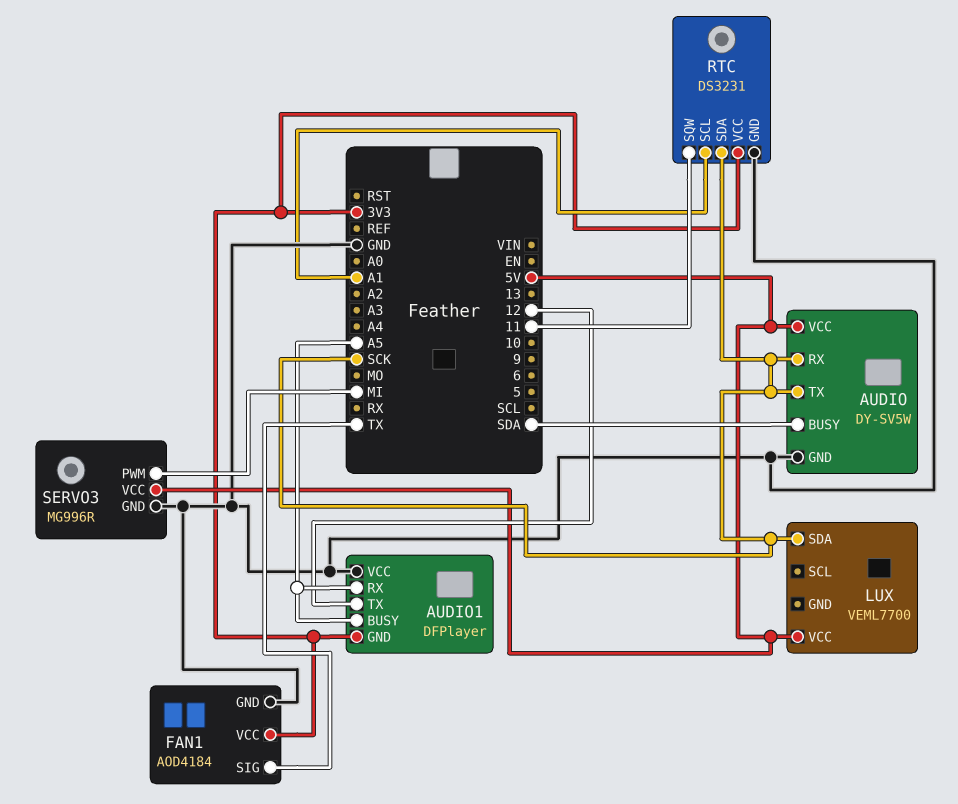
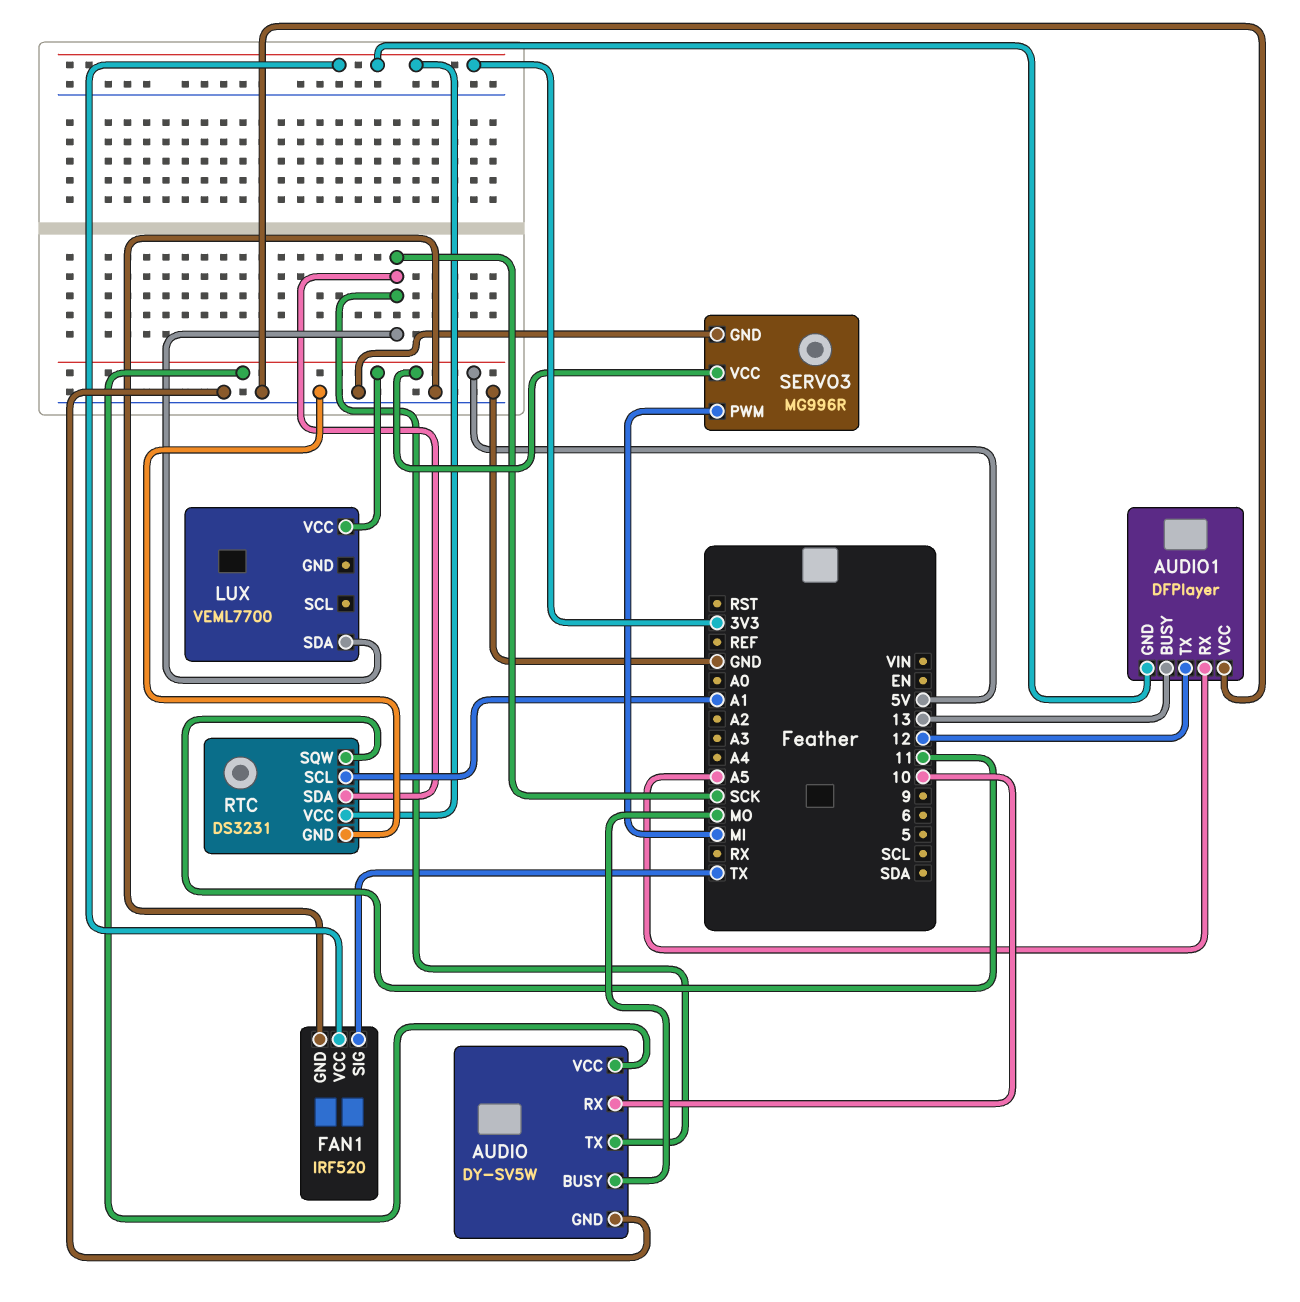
AUDIO pin BUSY: SDA -> MO
AUDIO pin RX: SCK -> 10
AUDIO1 pin BUSY: A5 -> 13
FAN1: AOD4184 -> IRF520

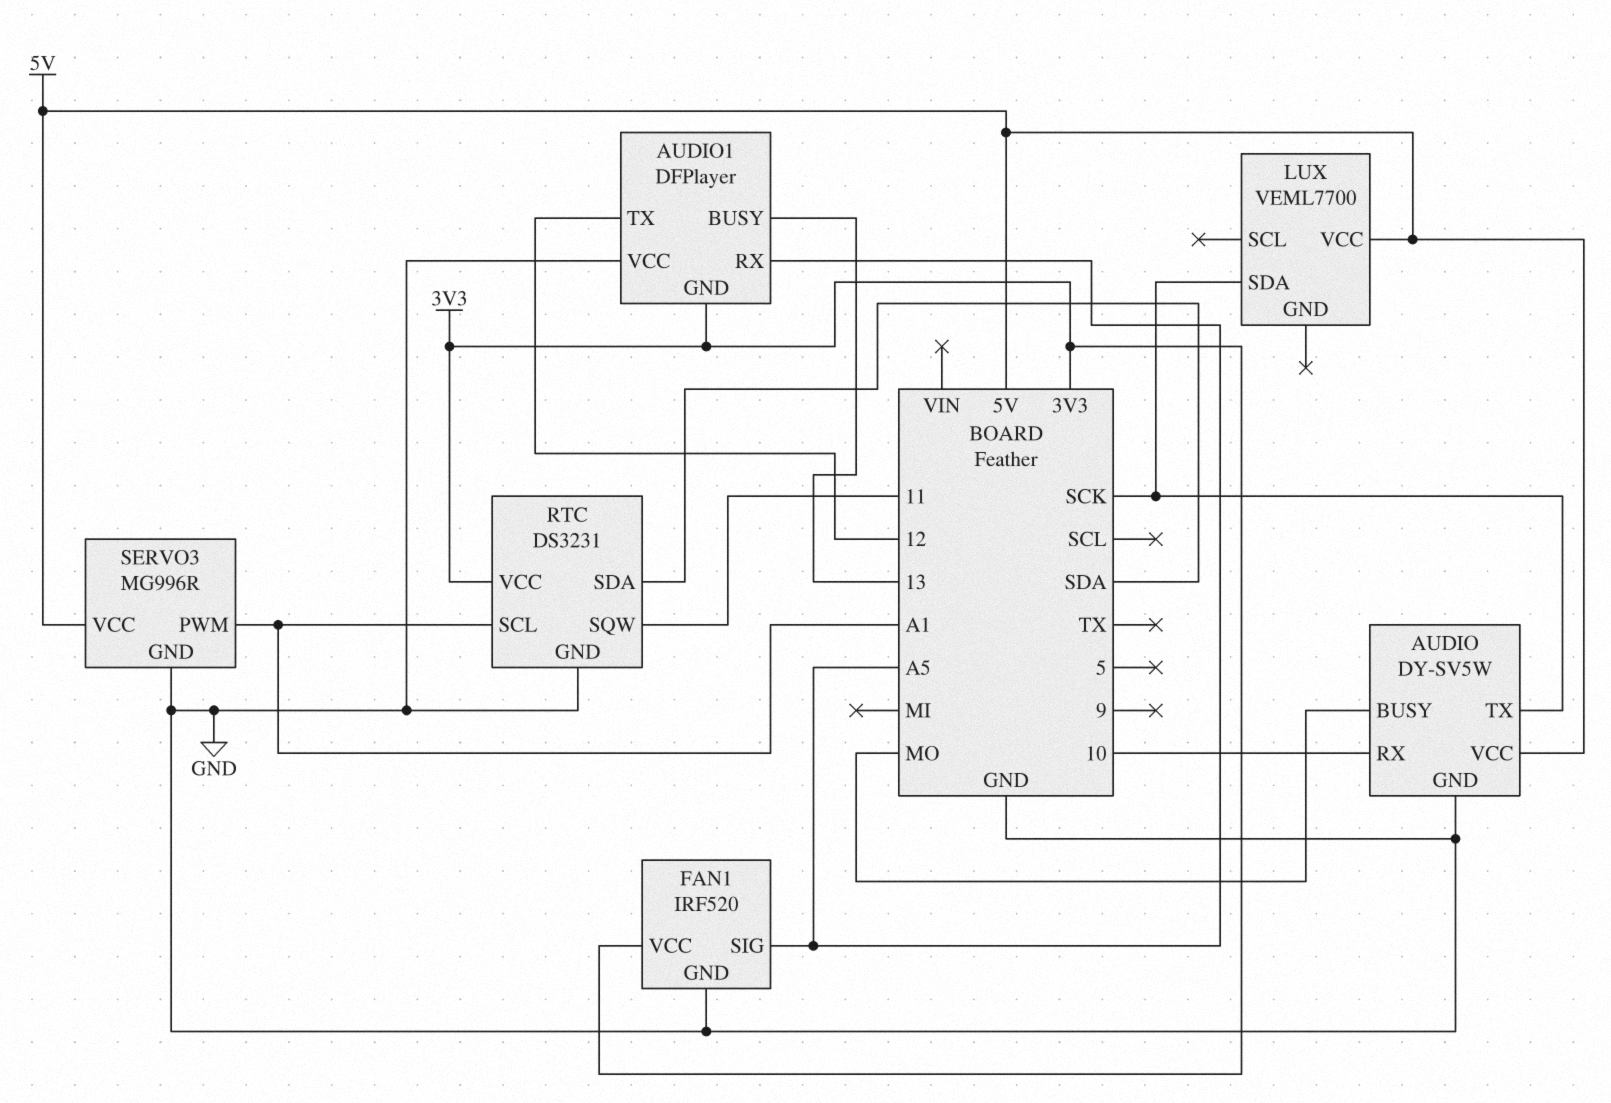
FAN1 pin SIG: TX -> A5
RTC pin SDA: SCK -> SDA
SERVO3 pin PWM: MI -> A1

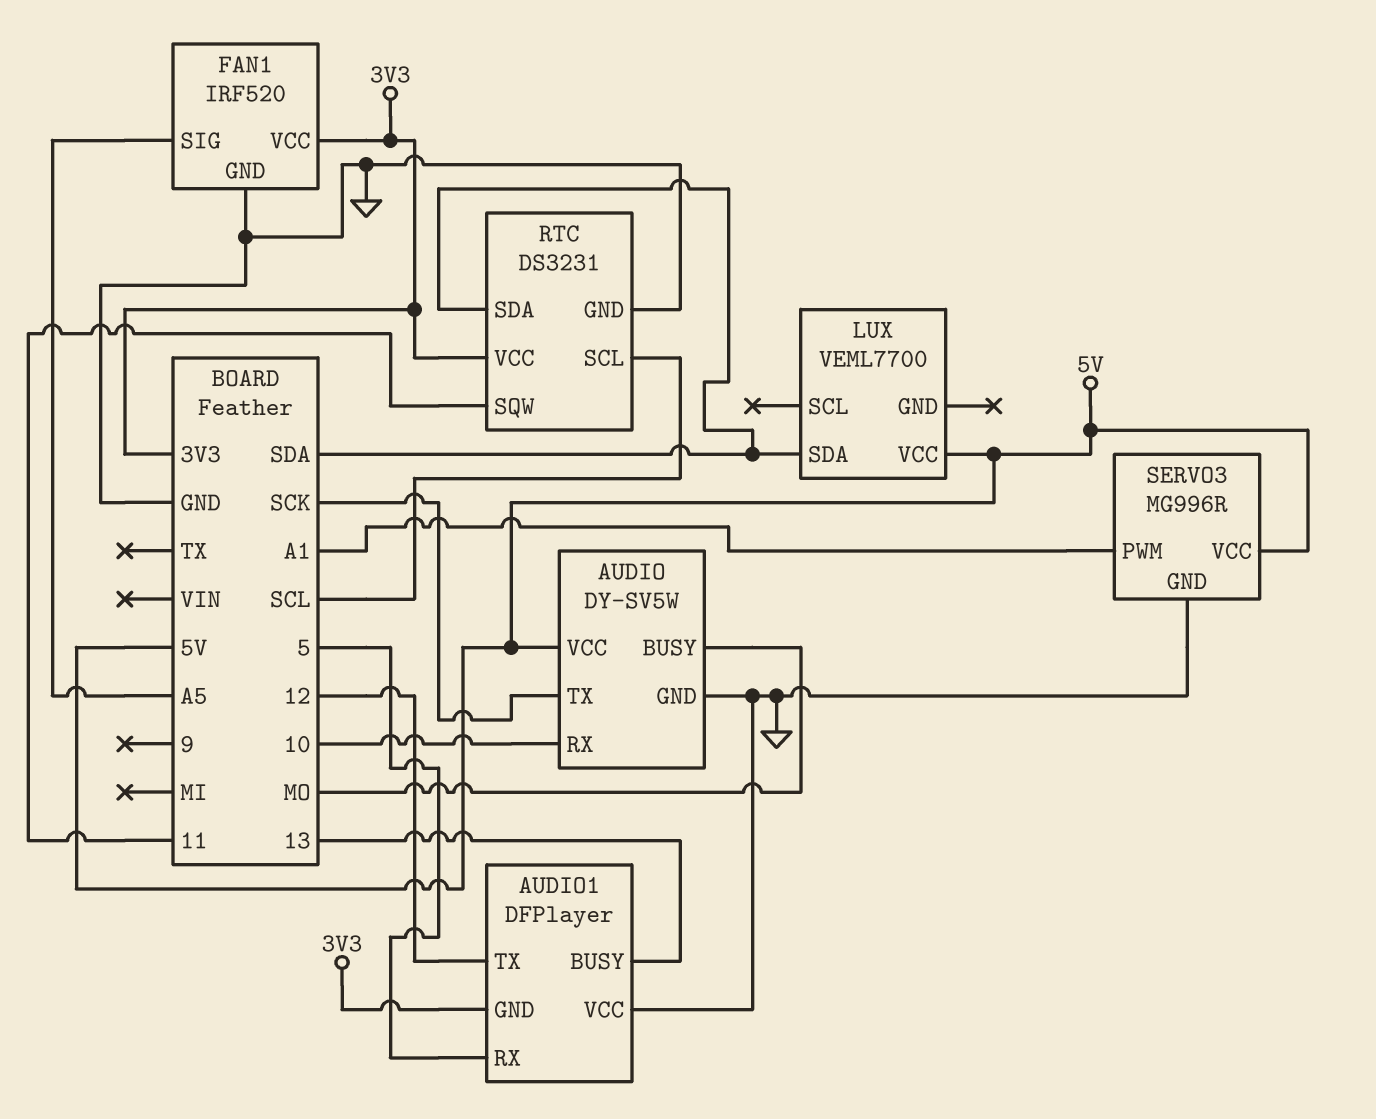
AUDIO1 pin RX: A5 -> 5
LUX pin SDA: SCK -> SDA
RTC pin SCL: A1 -> SCL

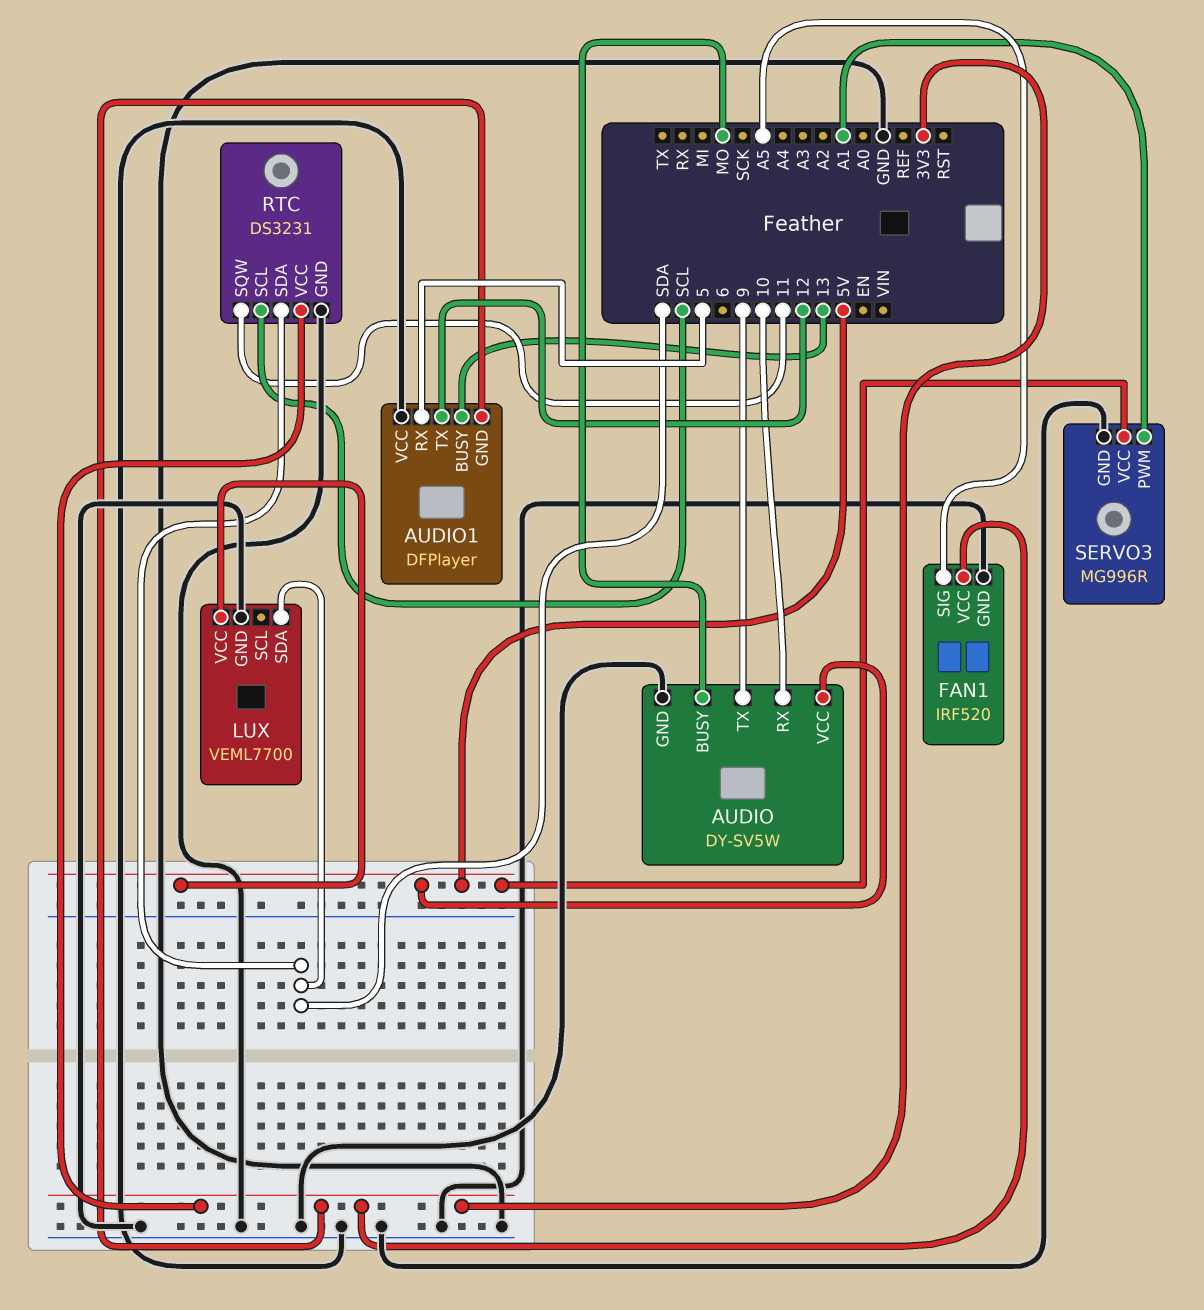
AUDIO pin TX: SCK -> 9
LUX pin GND: none -> GND

